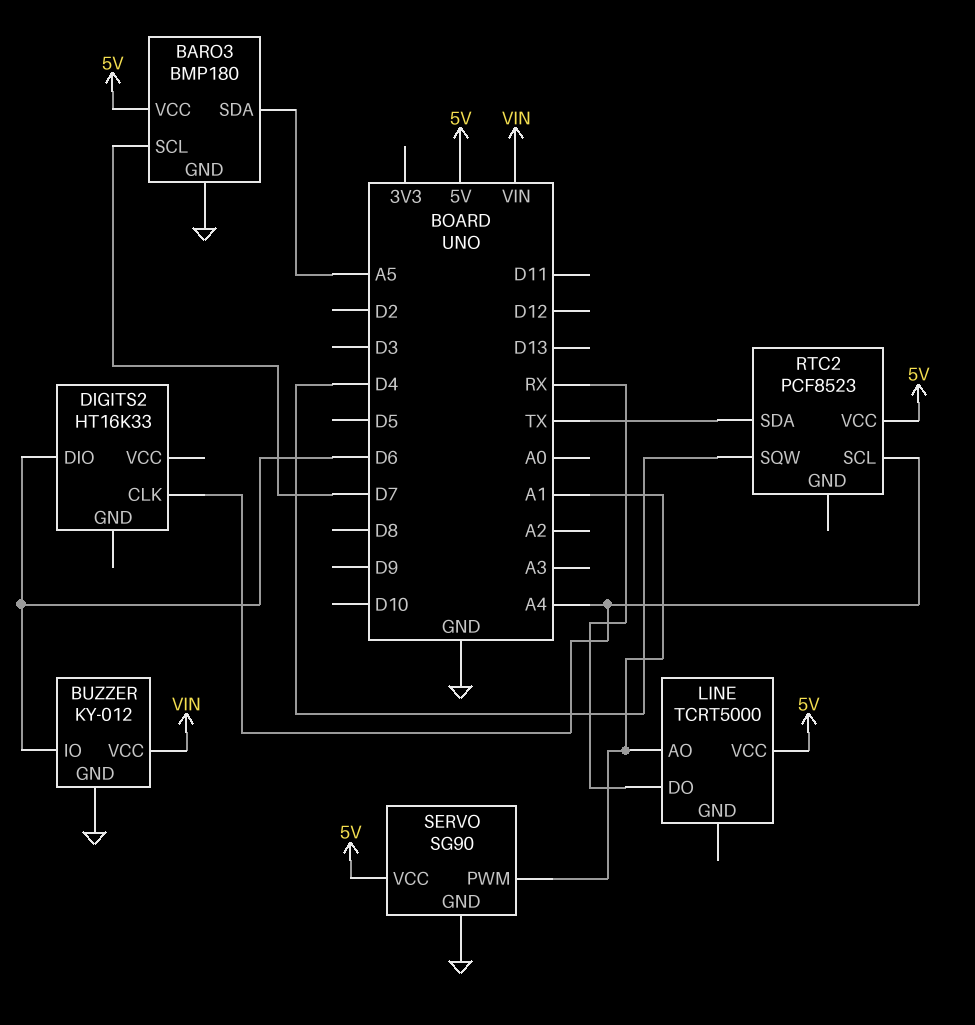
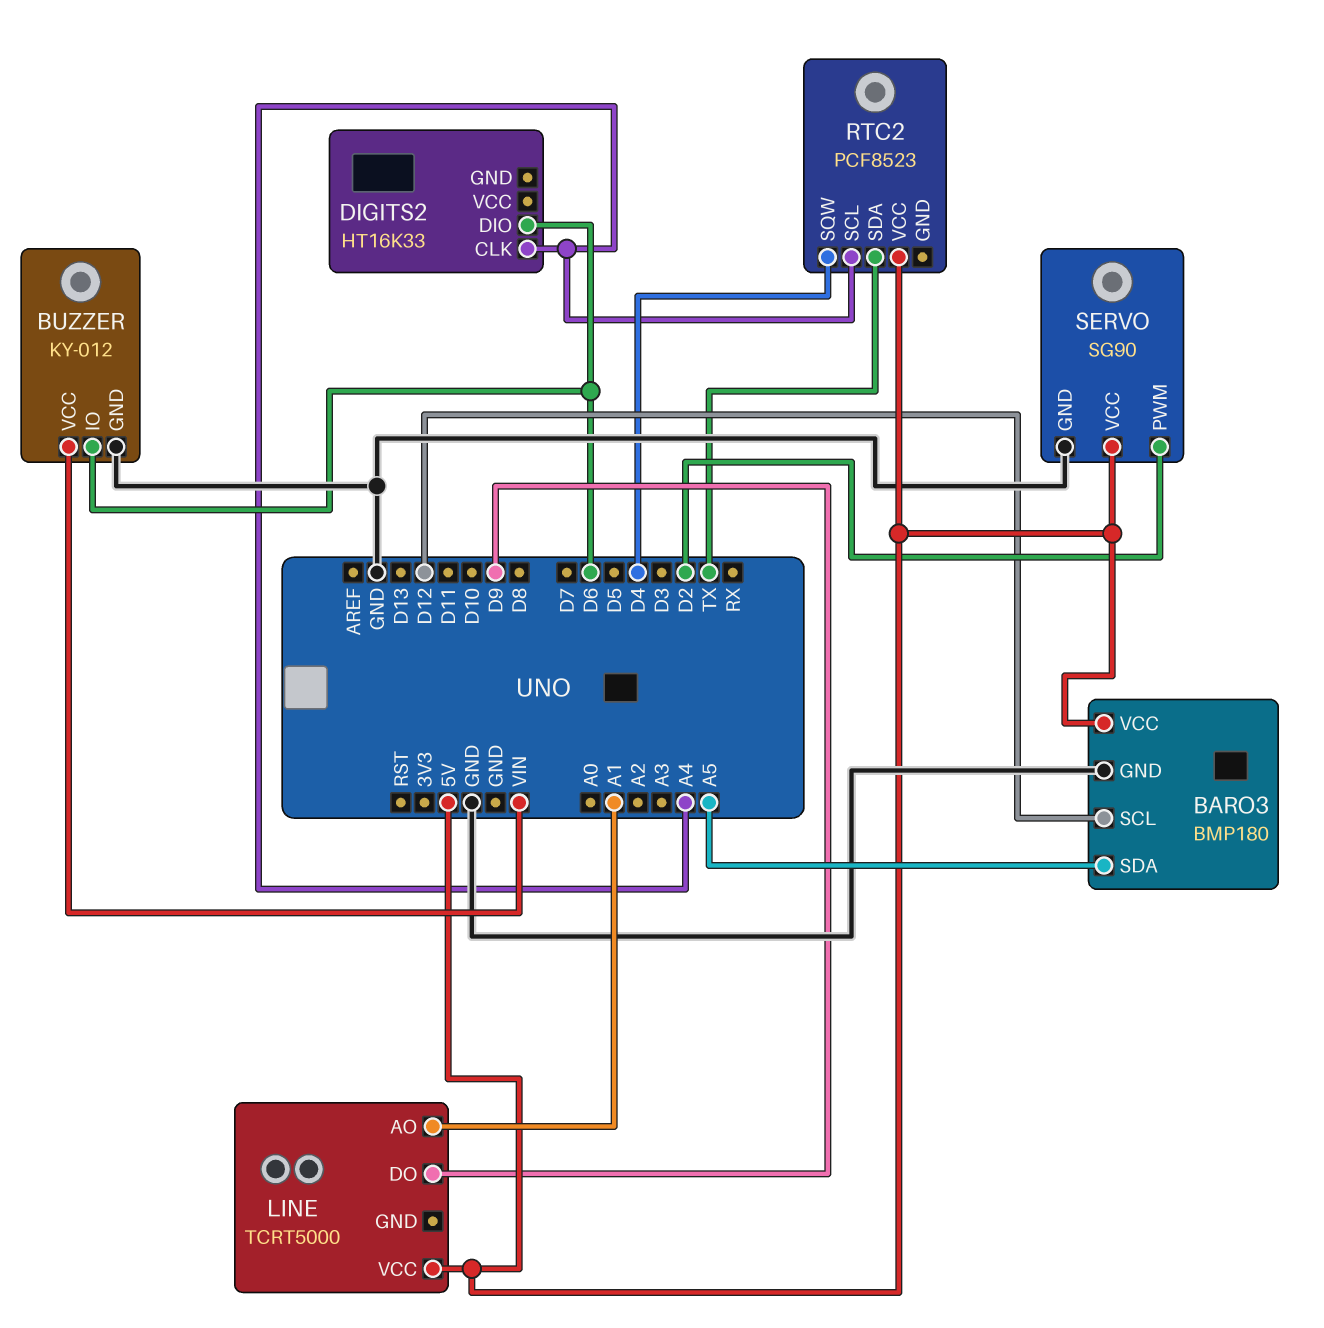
BARO3 pin SCL: D7 -> D12
LINE pin DO: RX -> D9
SERVO pin PWM: A1 -> D2

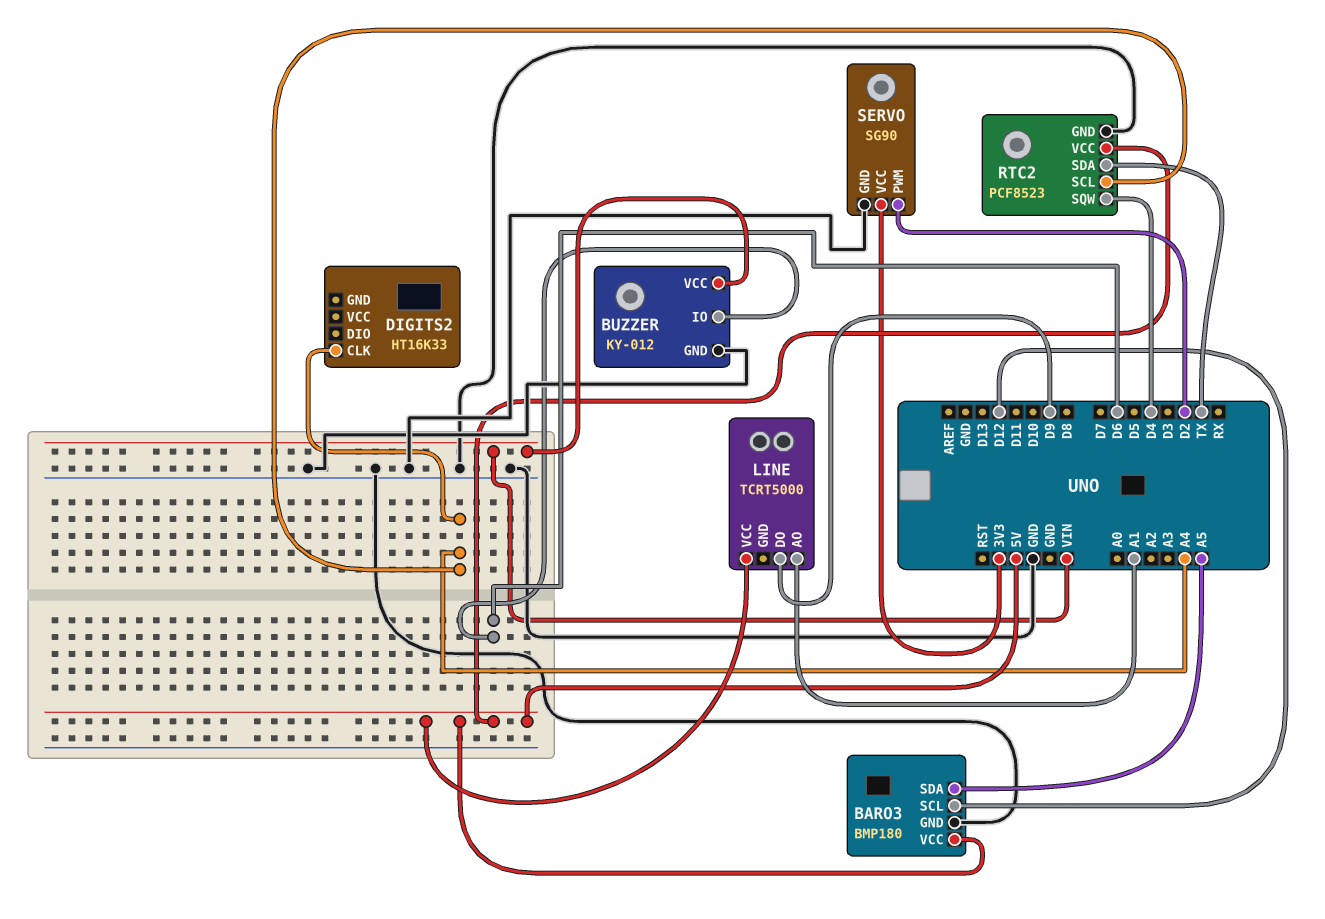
DIGITS2 pin DIO: D6 -> none
RTC2 pin GND: none -> GND
SERVO pin VCC: 5V -> 3V3

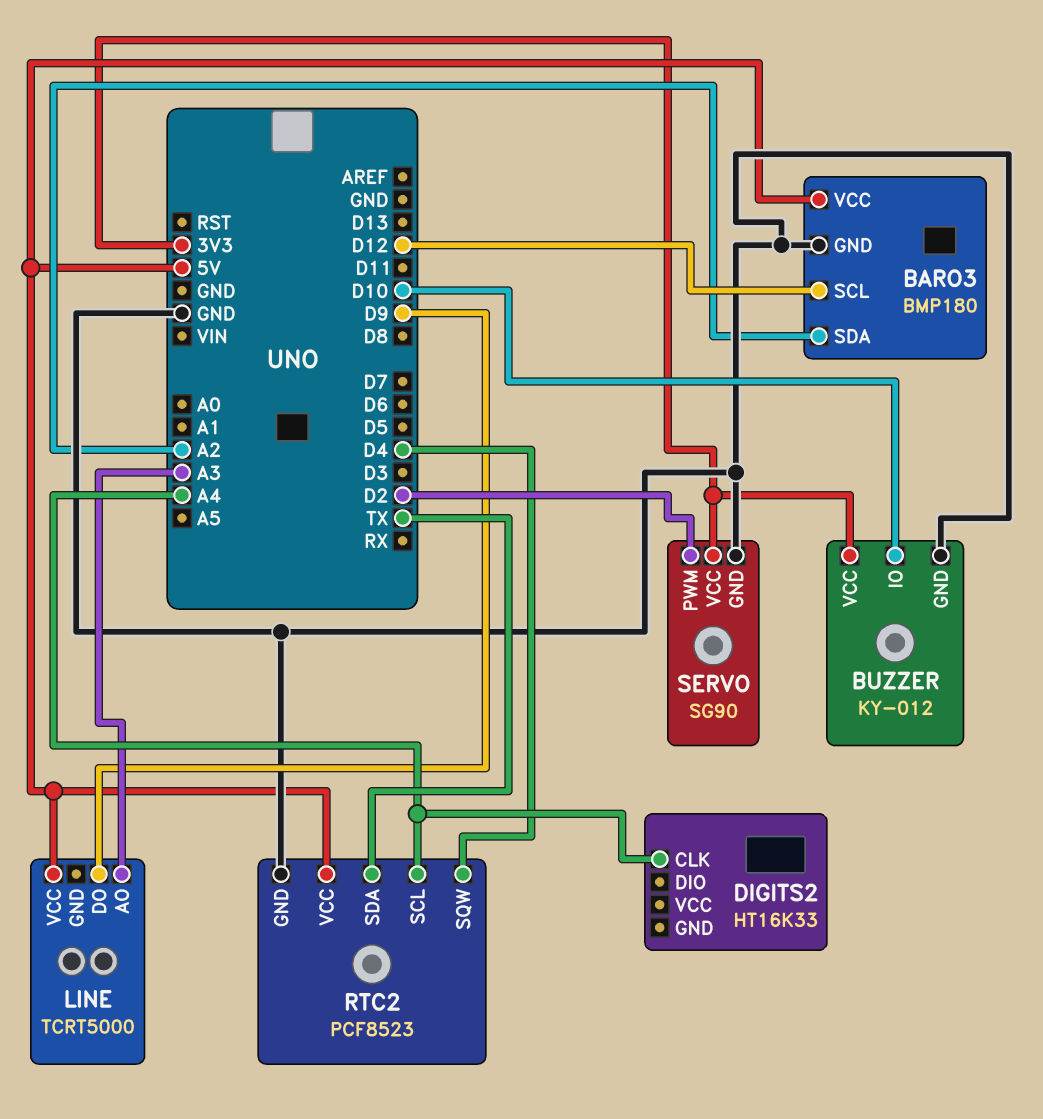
BARO3 pin SDA: A5 -> A2
BUZZER pin IO: D6 -> D10
BUZZER pin VCC: VIN -> 3V3
LINE pin AO: A1 -> A3

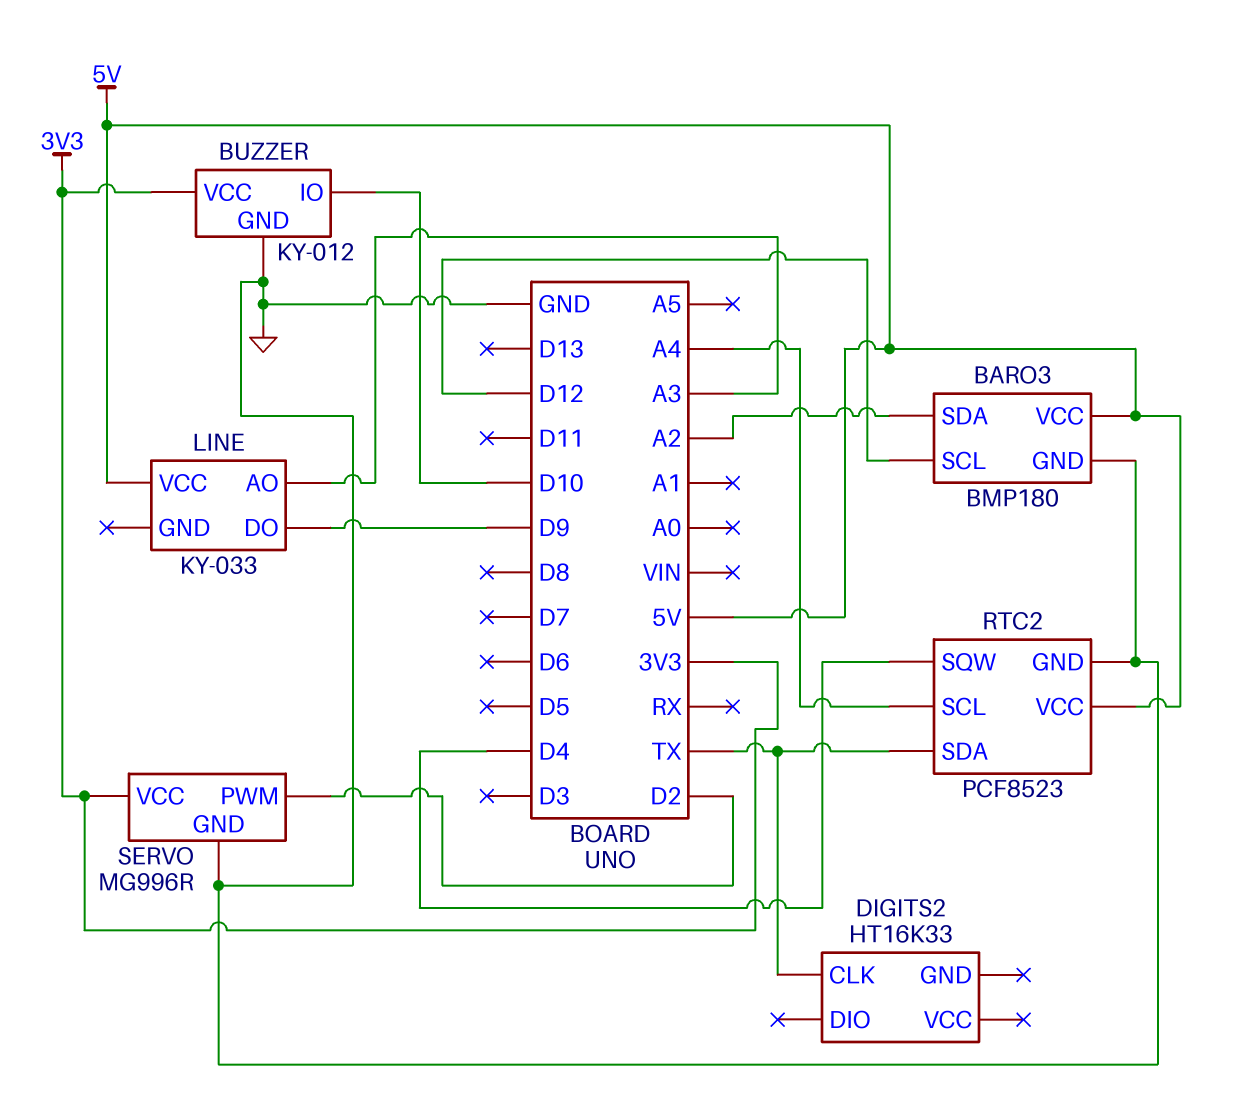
DIGITS2 pin CLK: A4 -> TX
LINE: TCRT5000 -> KY-033
SERVO: SG90 -> MG996R

